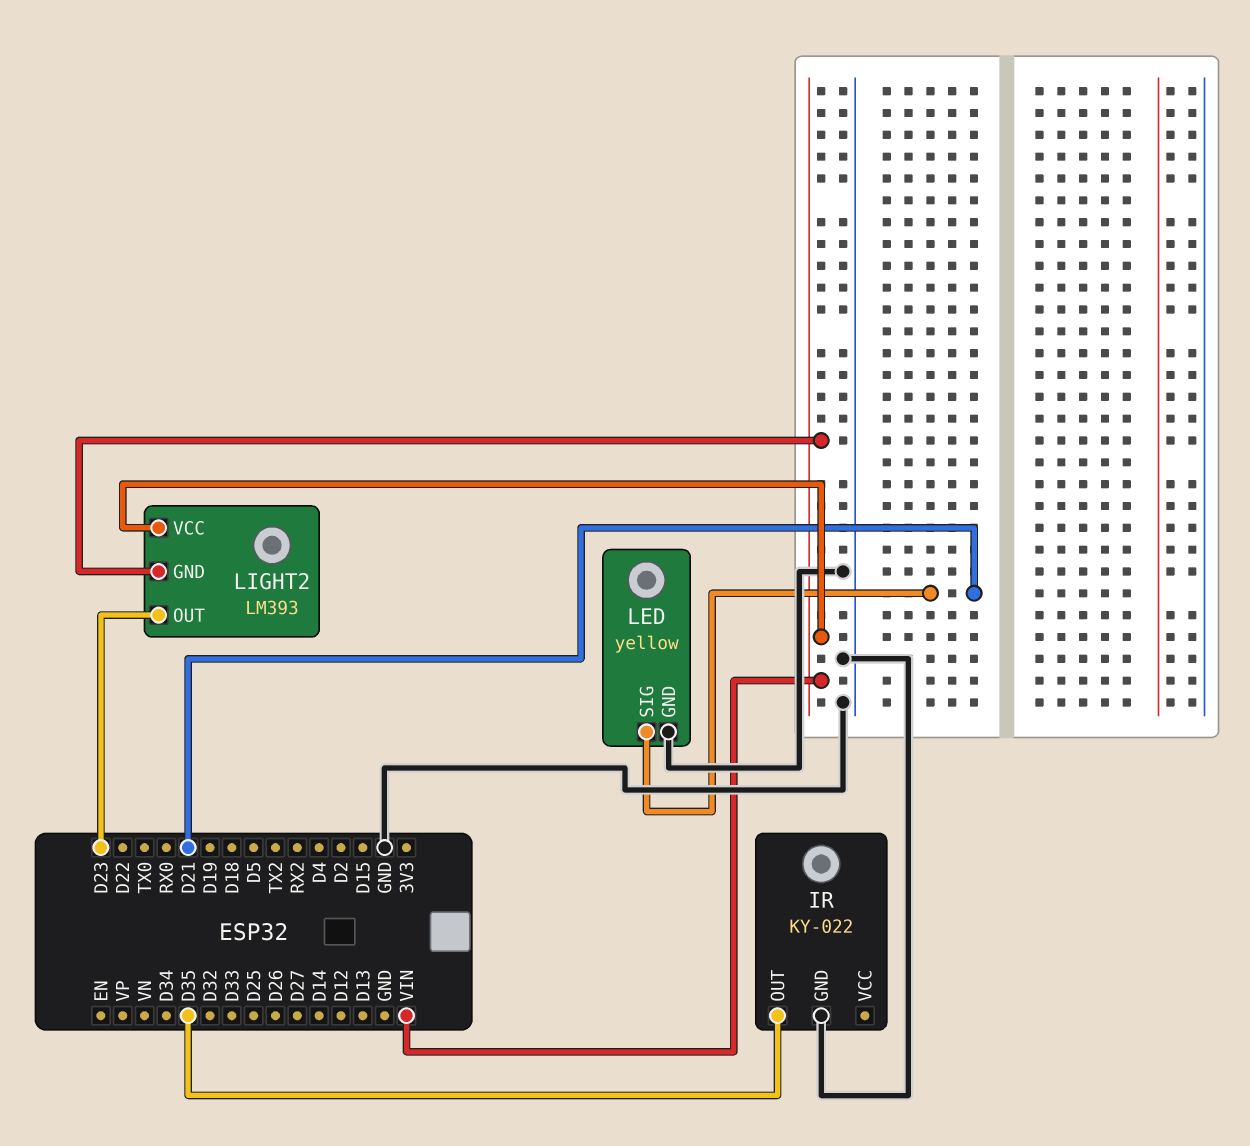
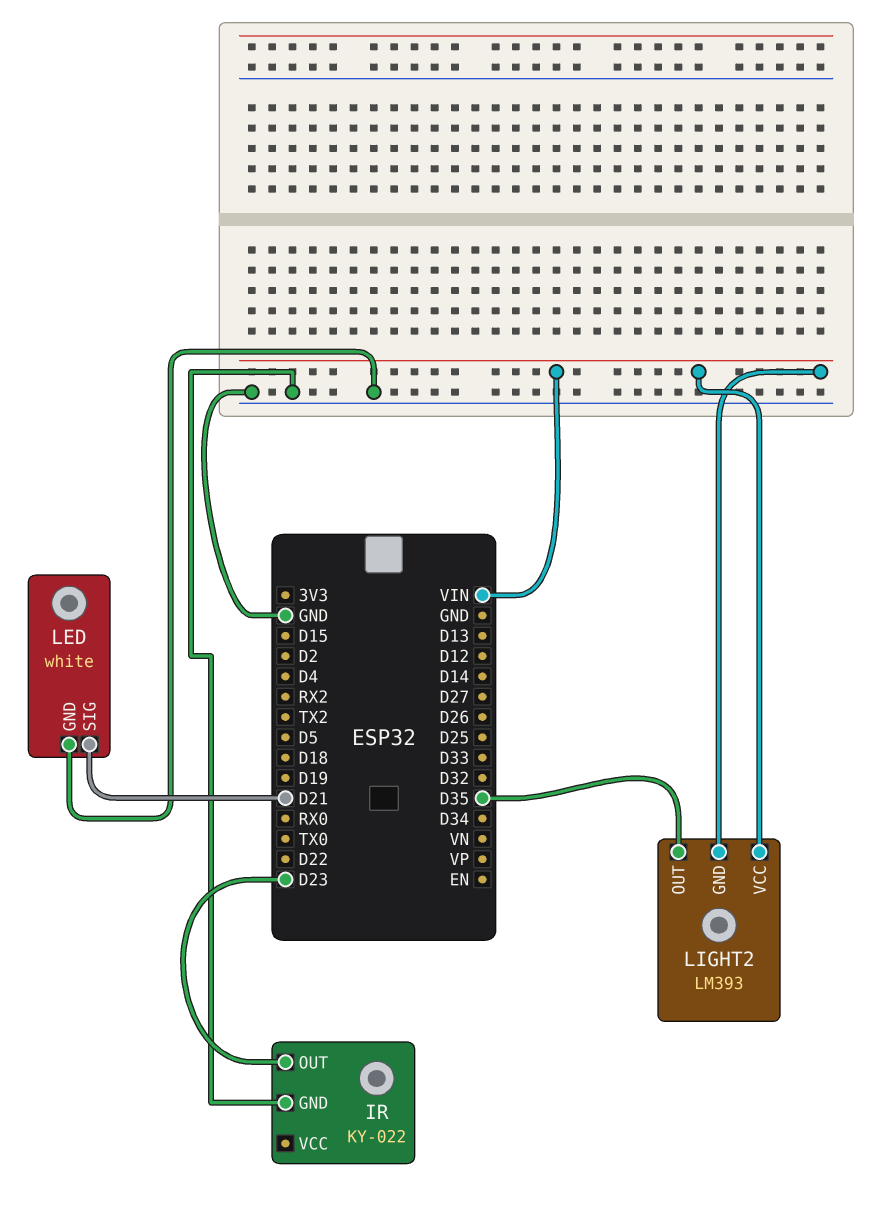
IR pin OUT: D35 -> D23
LED: yellow -> white
LIGHT2 pin OUT: D23 -> D35

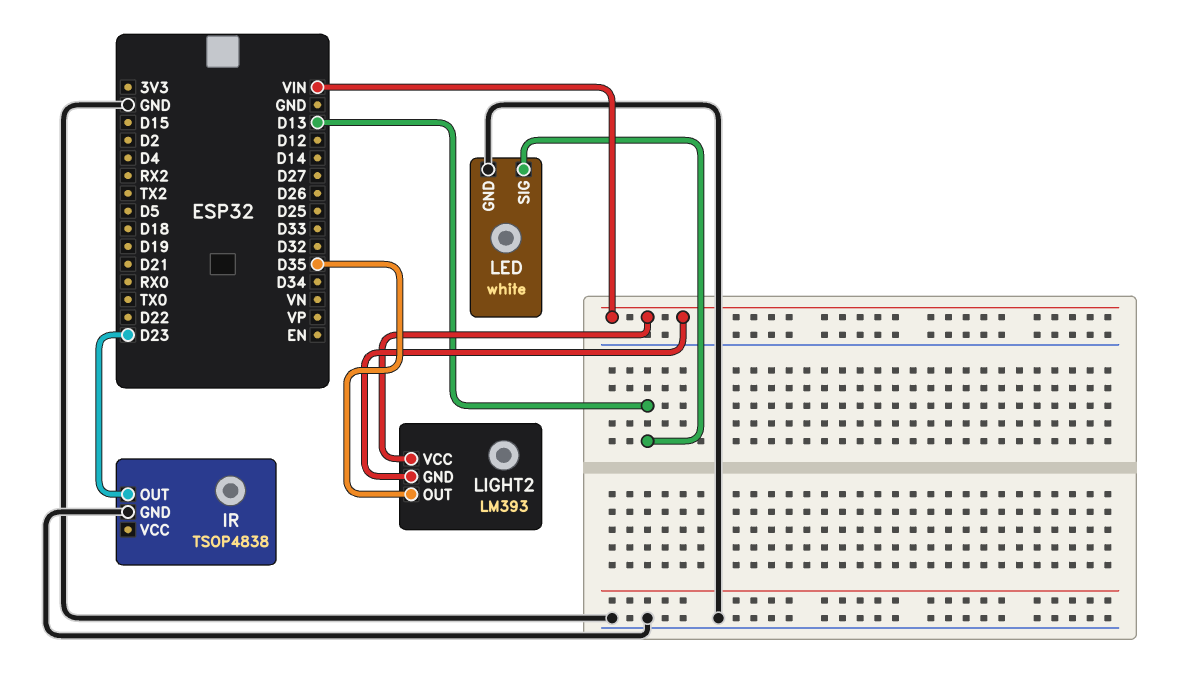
IR: KY-022 -> TSOP4838
LED pin SIG: D21 -> D13

